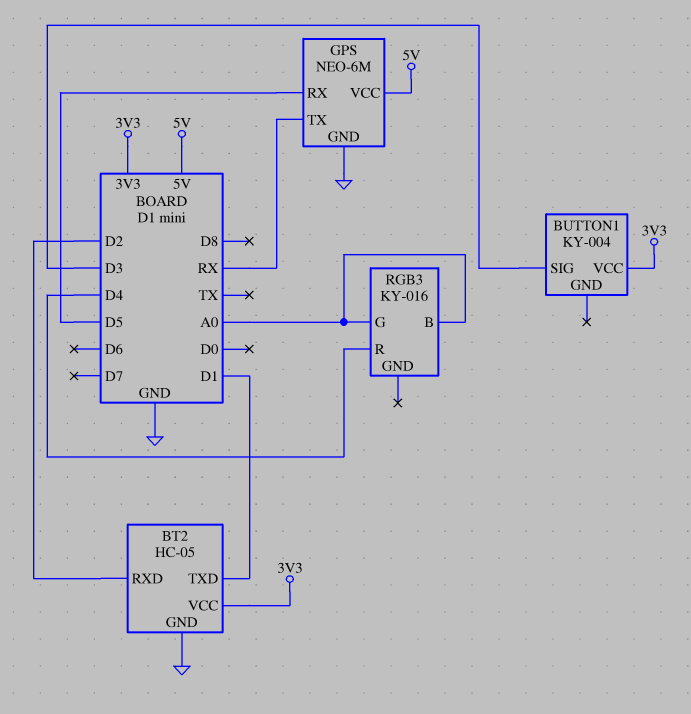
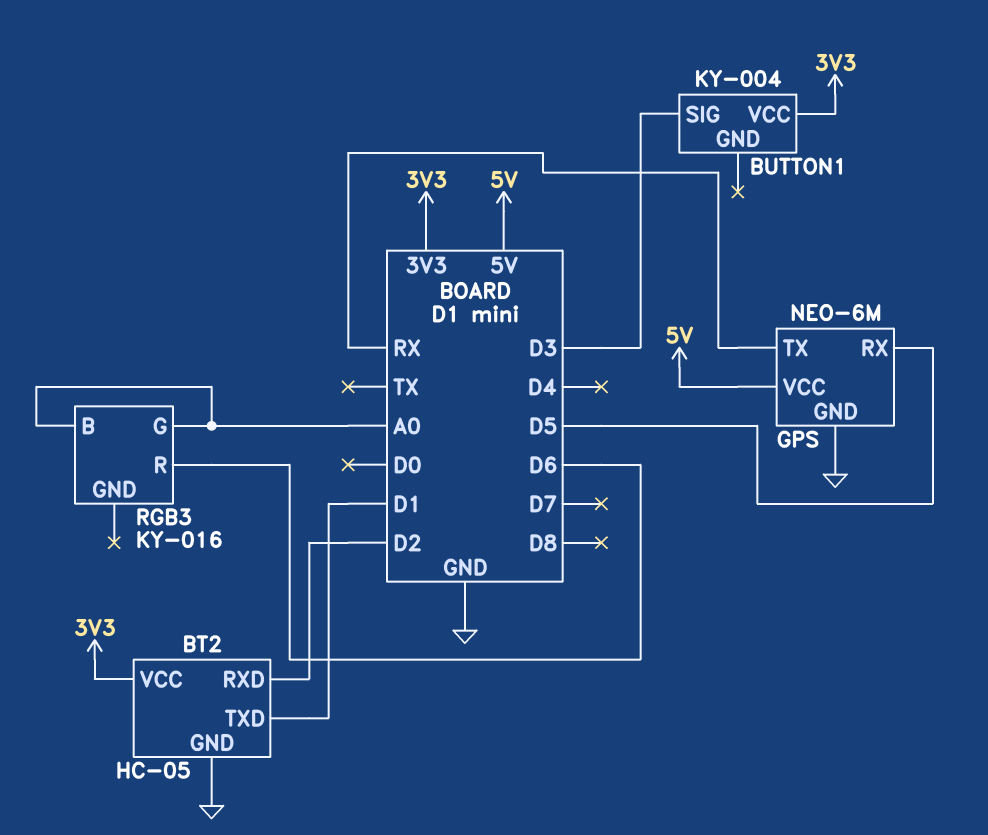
RGB3 pin R: D4 -> D6

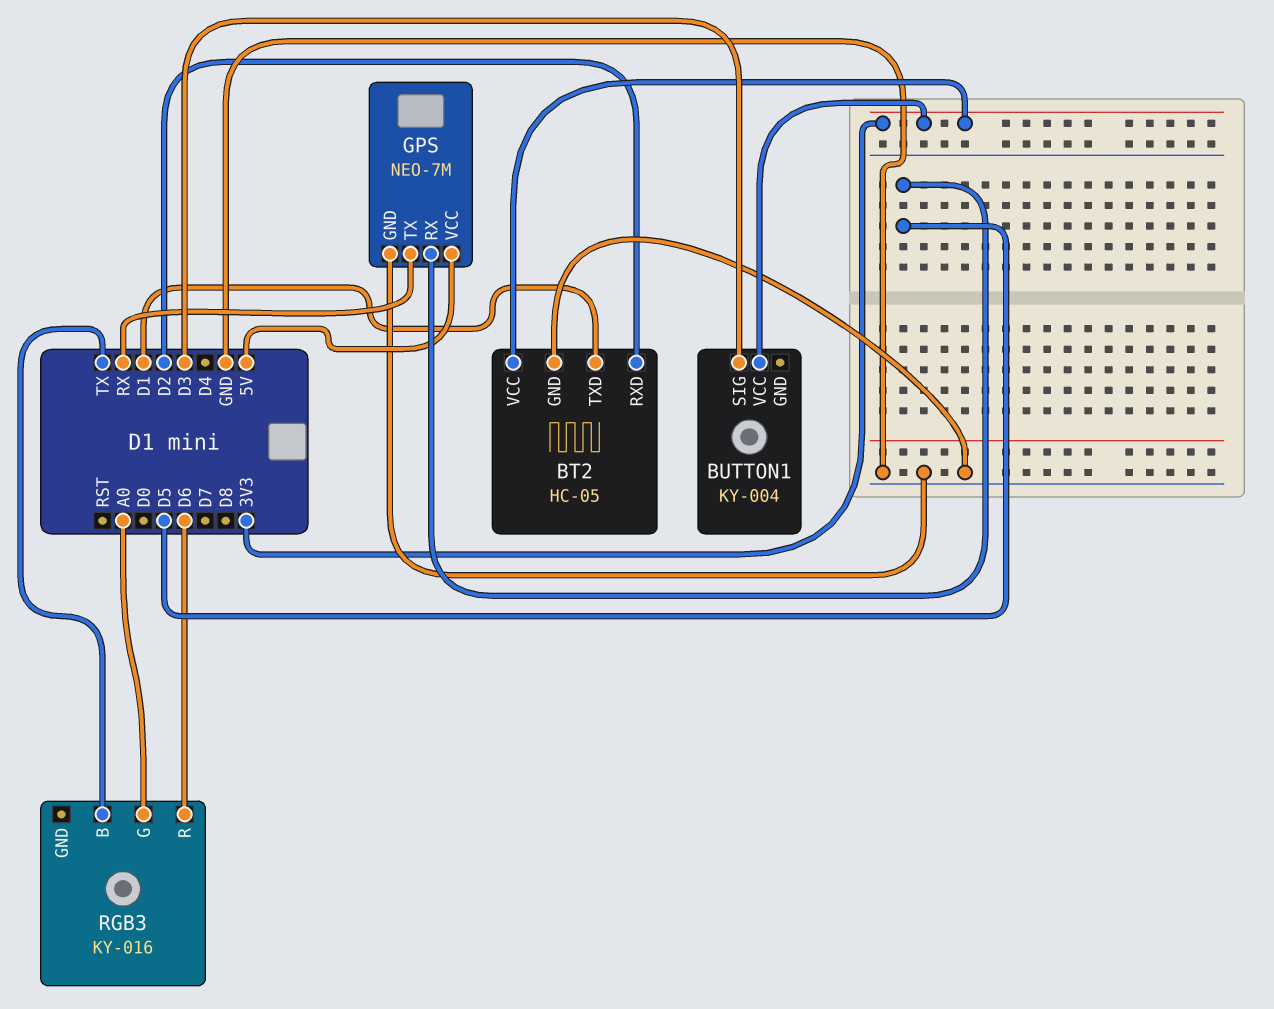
GPS: NEO-6M -> NEO-7M
RGB3 pin B: A0 -> TX

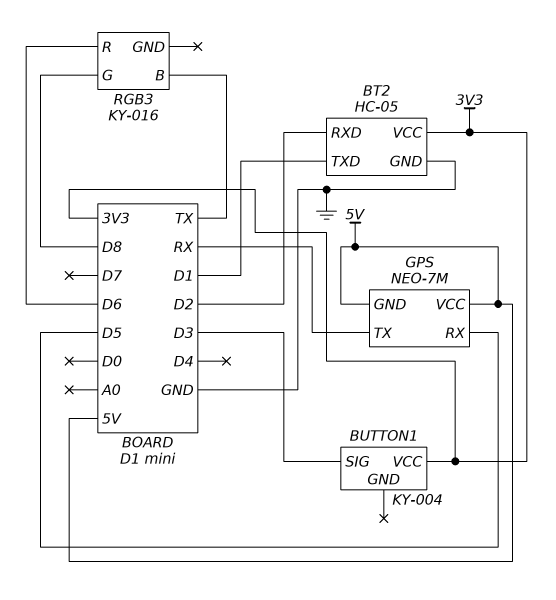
GPS pin GND: GND -> 5V
RGB3 pin G: A0 -> D8

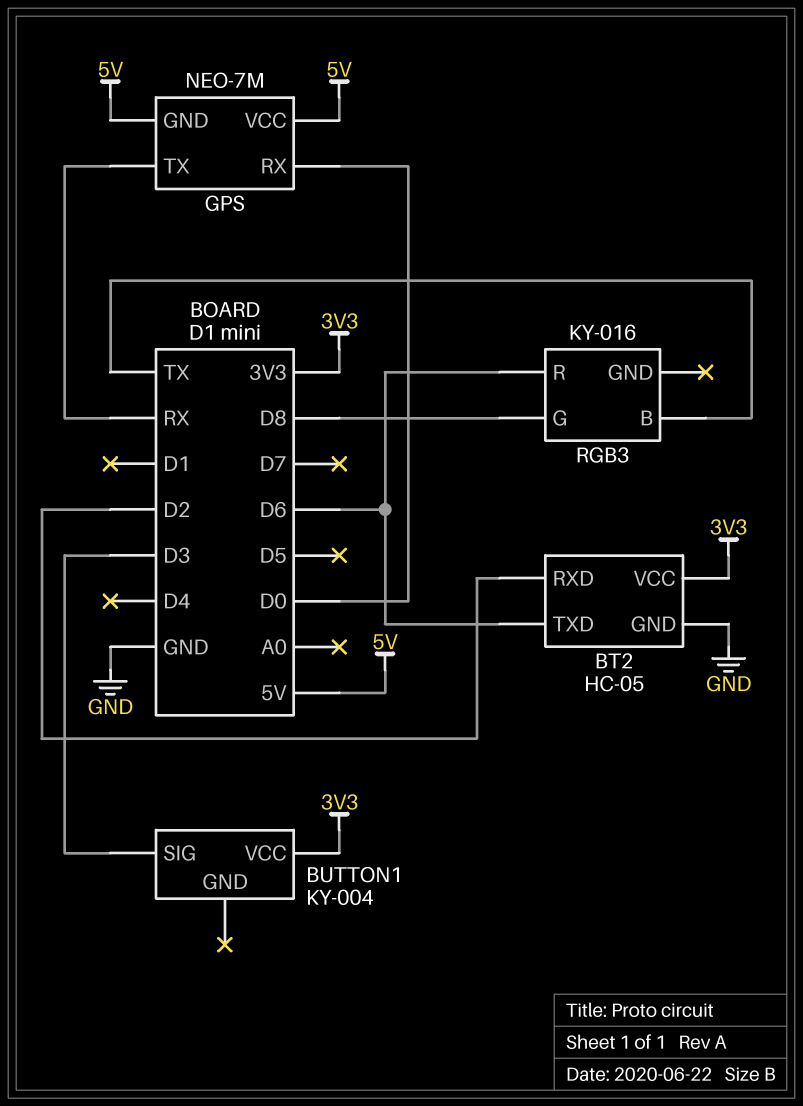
BT2 pin TXD: D1 -> D6
GPS pin RX: D5 -> D0

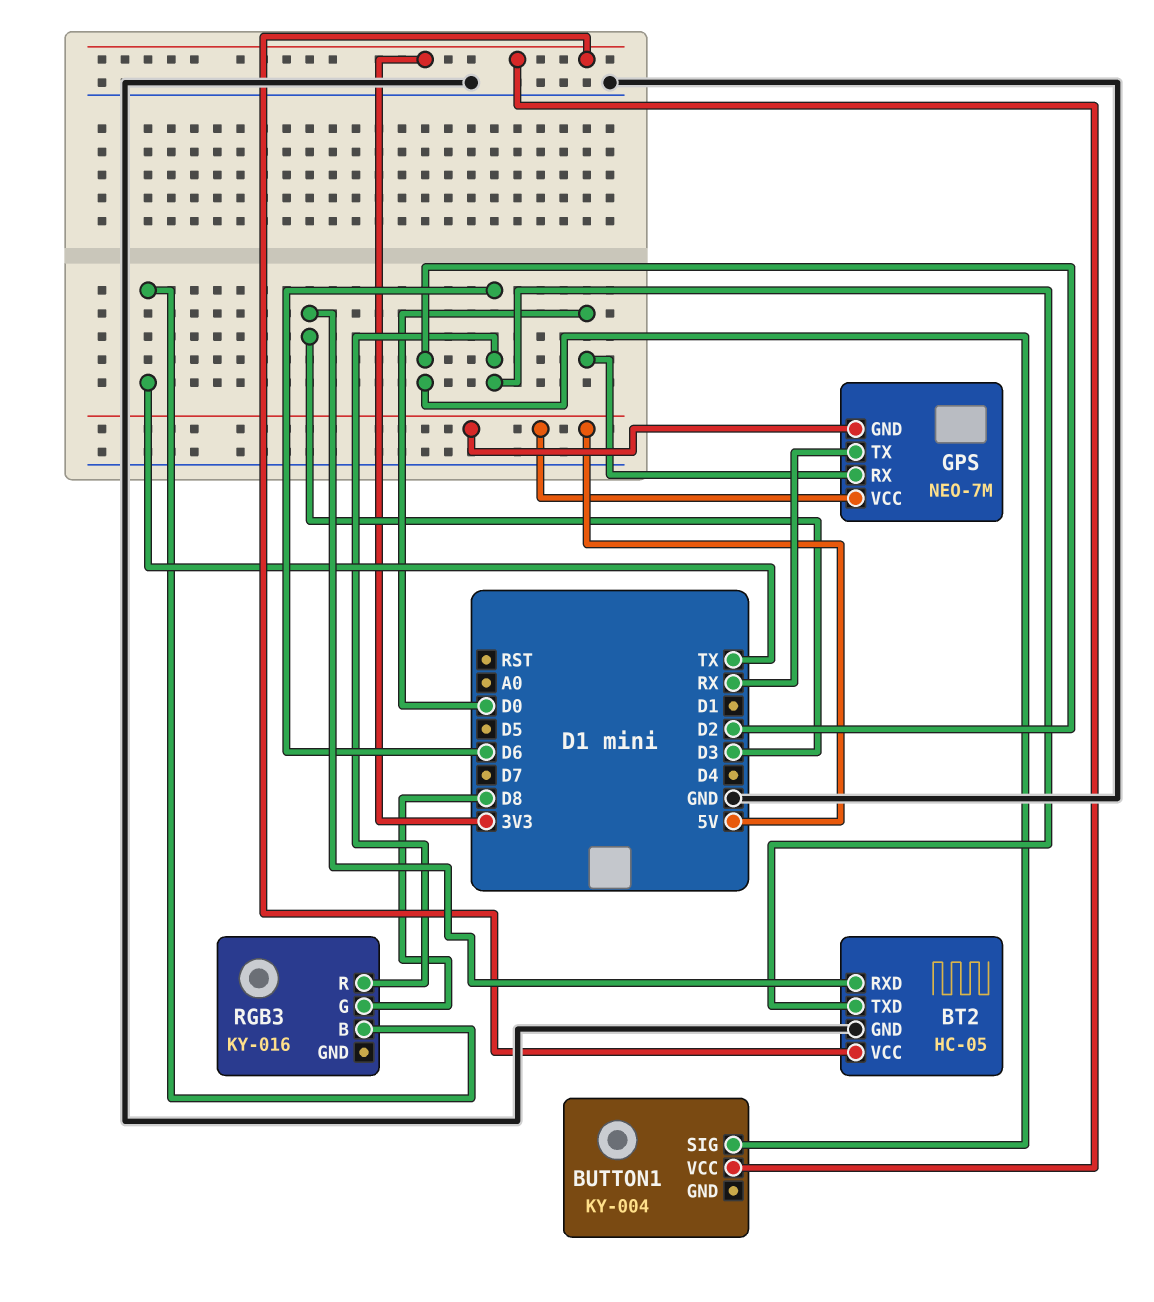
BT2 pin RXD: D2 -> D3
BUTTON1 pin SIG: D3 -> D2

